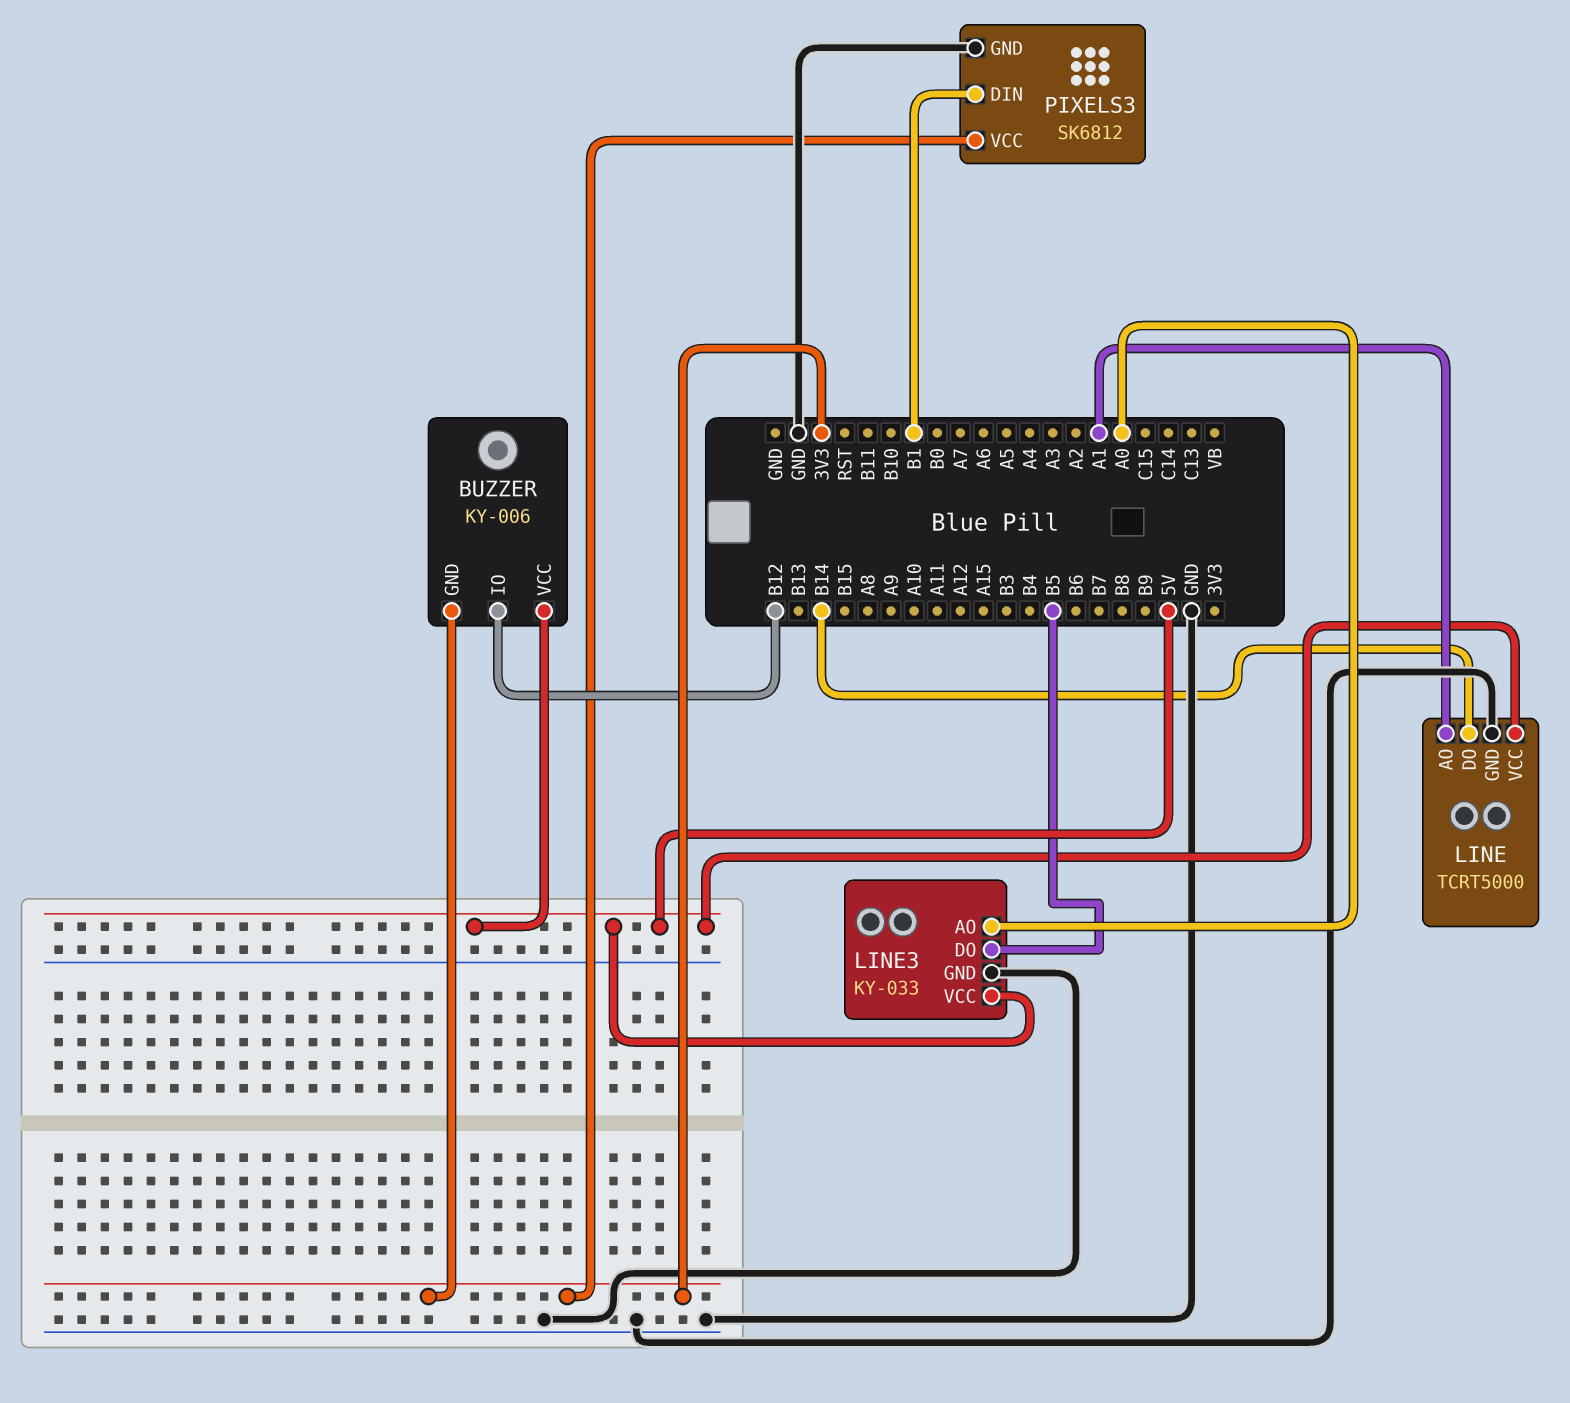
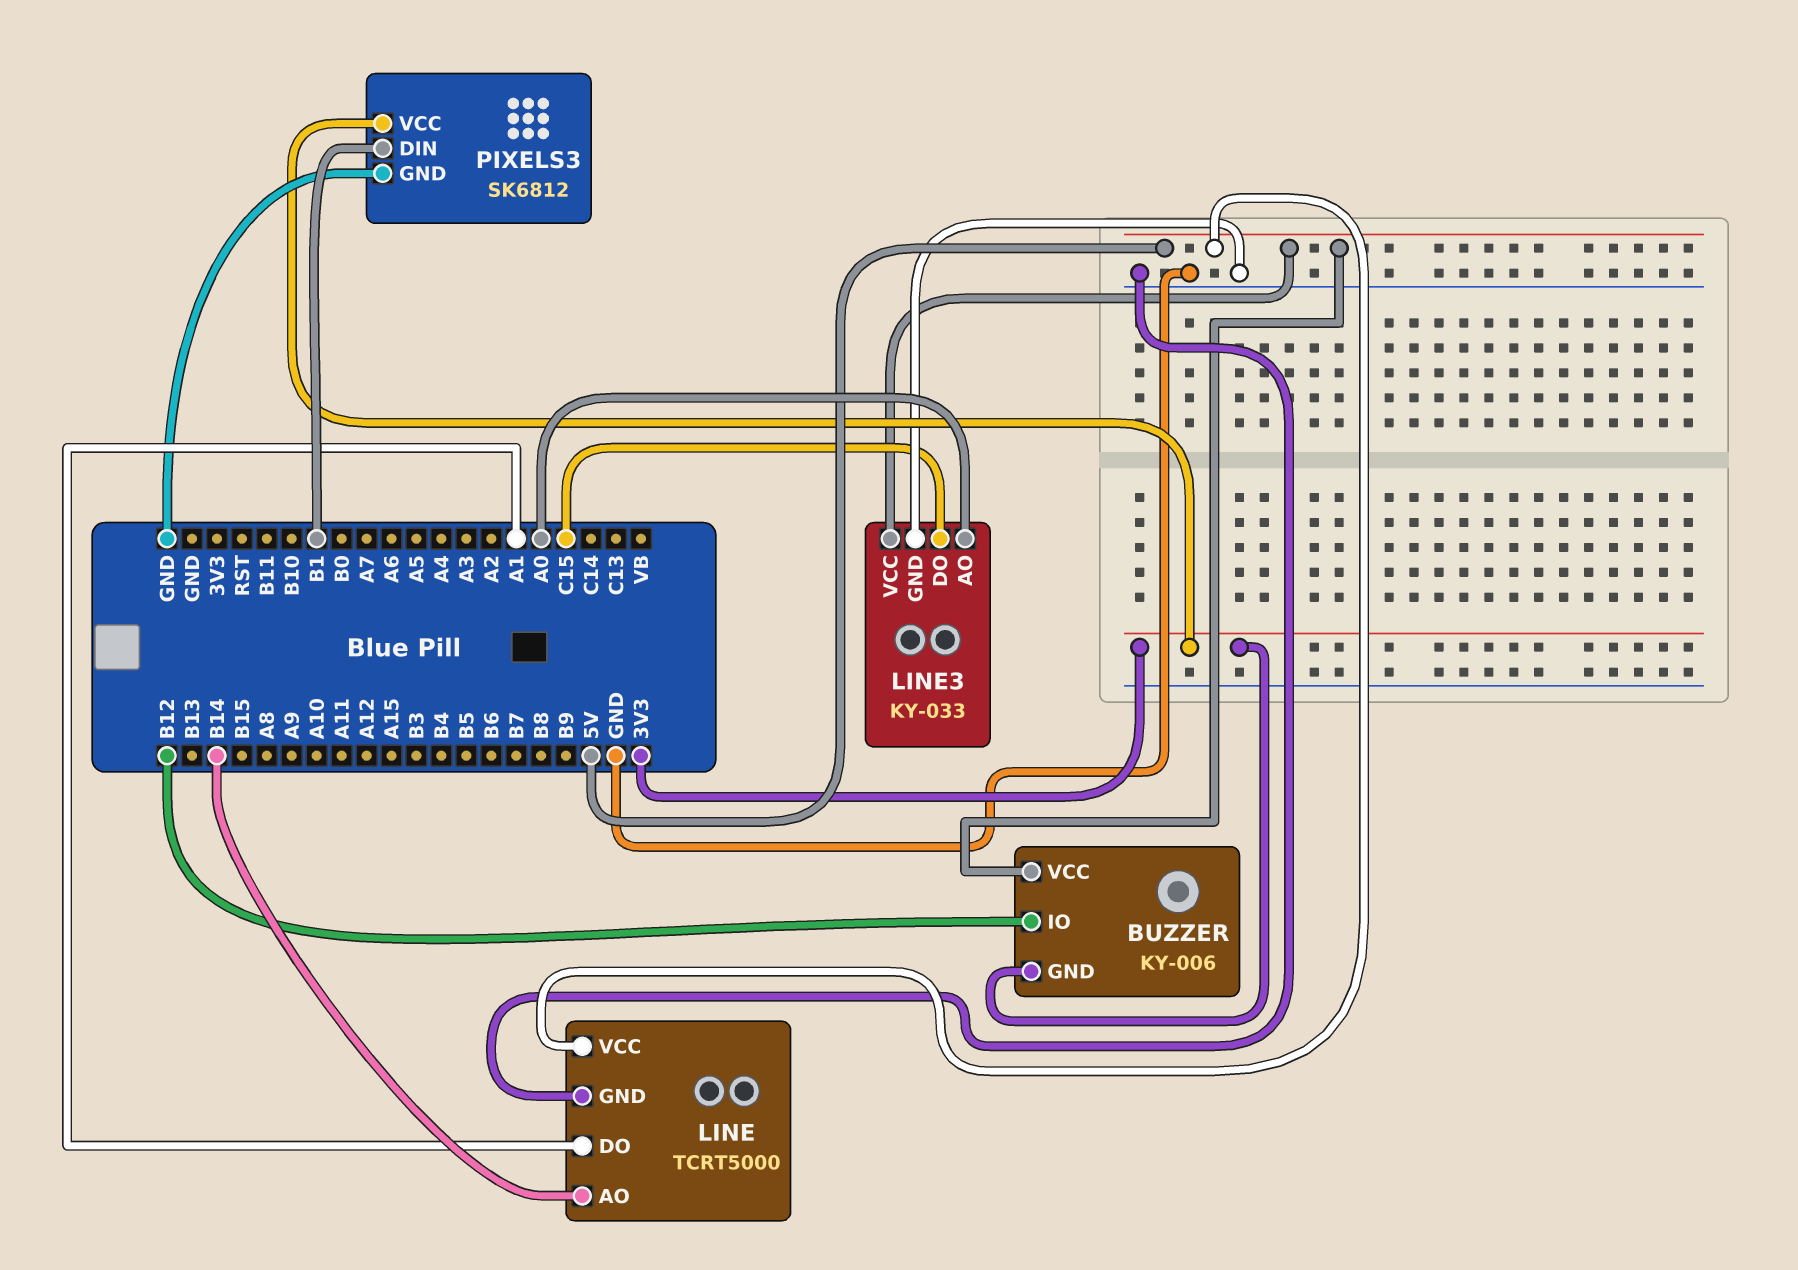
LINE pin AO: A1 -> B14
LINE pin DO: B14 -> A1
LINE3 pin DO: B5 -> C15

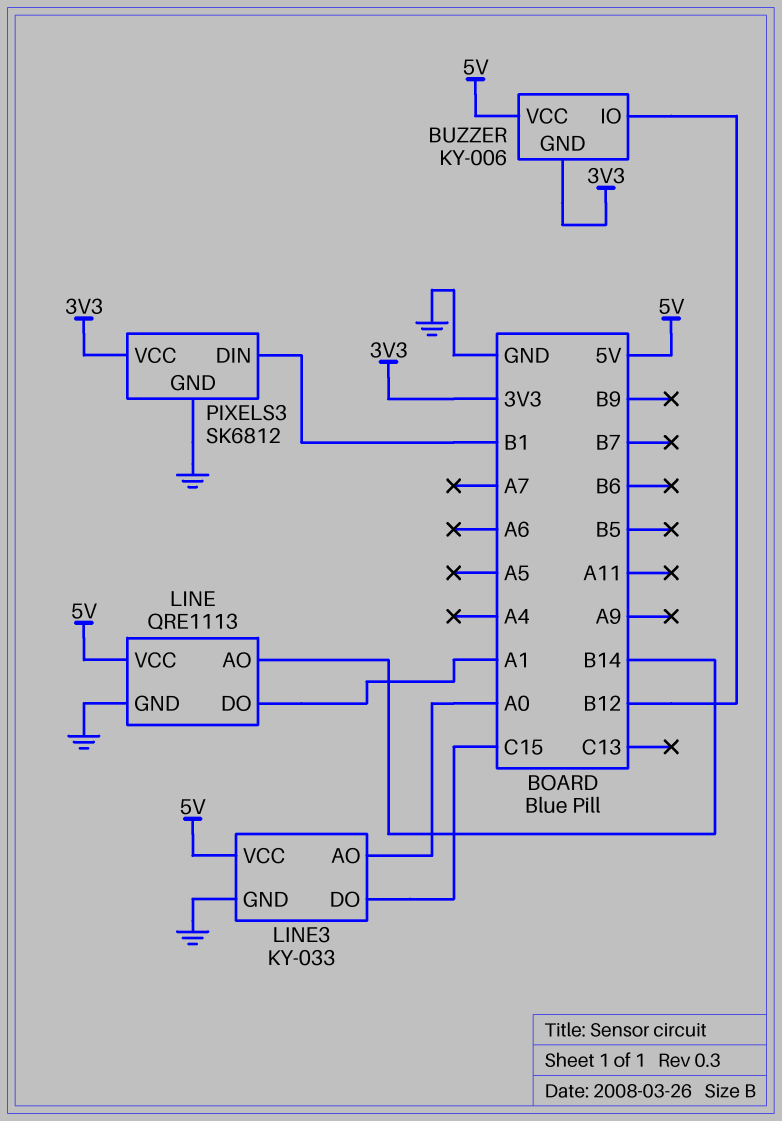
LINE: TCRT5000 -> QRE1113

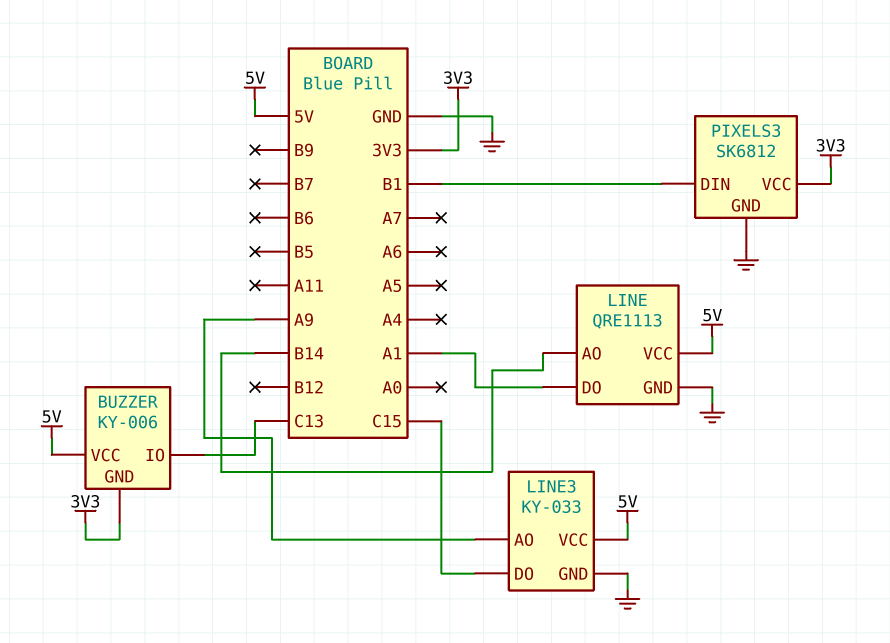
BUZZER pin IO: B12 -> C13
LINE3 pin AO: A0 -> A9

